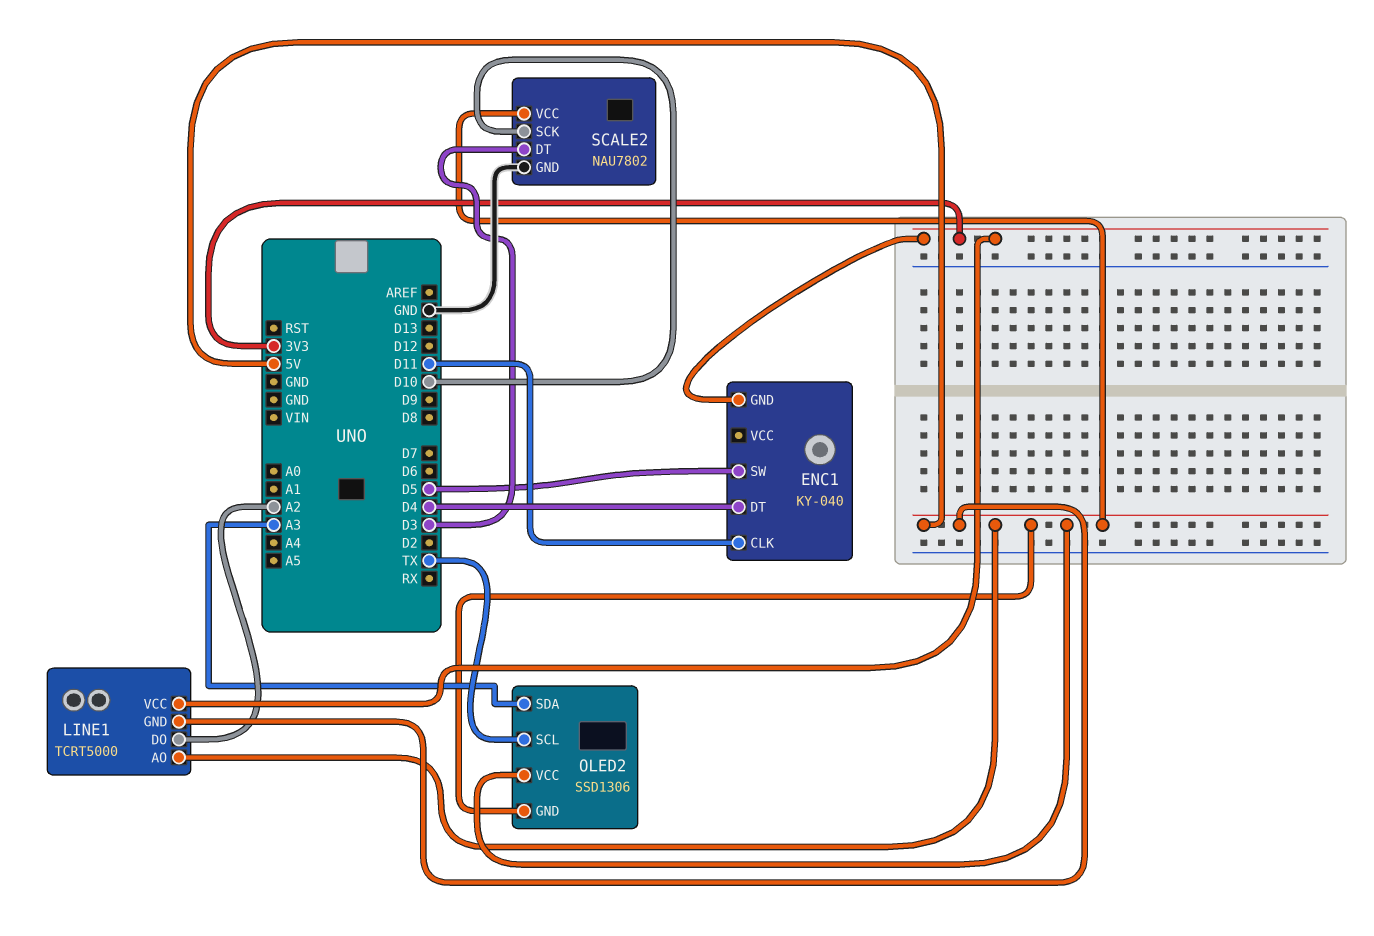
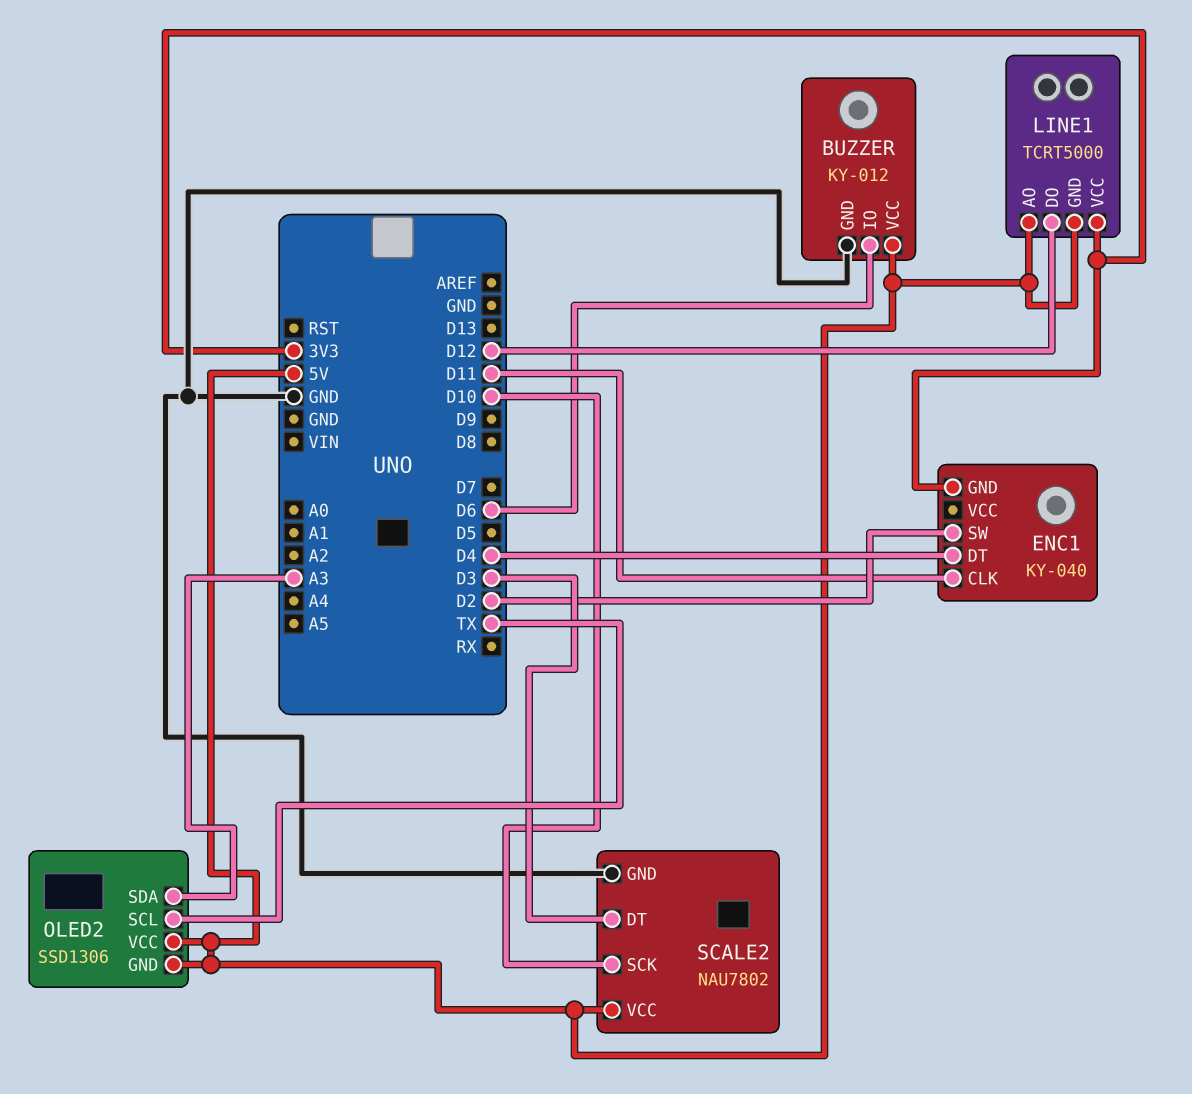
BUZZER: none -> KY-012
BUZZER pin GND: none -> GND
BUZZER pin IO: none -> D6
BUZZER pin VCC: none -> 5V
ENC1 pin SW: D5 -> D2
LINE1 pin DO: A2 -> D12

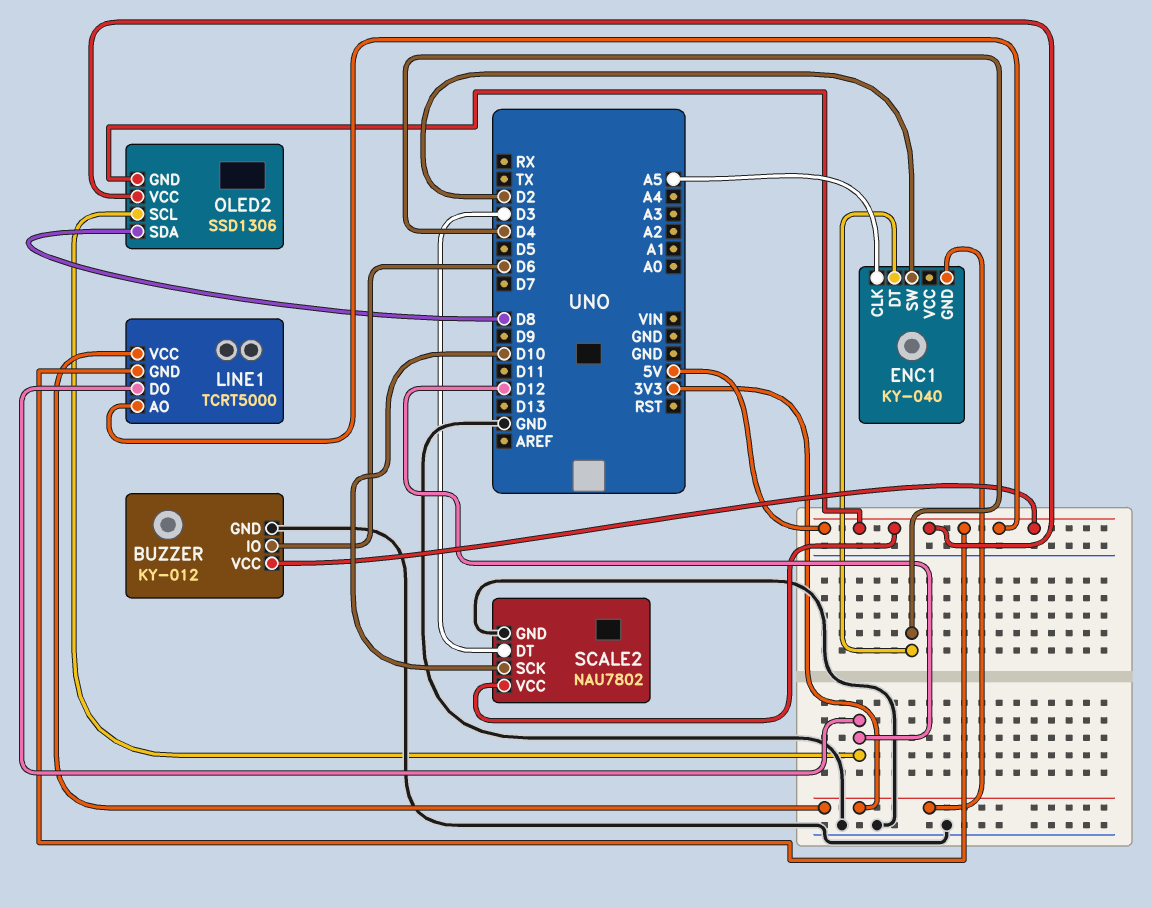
ENC1 pin CLK: D11 -> A5
OLED2 pin SCL: TX -> D12
OLED2 pin SDA: A3 -> D8

